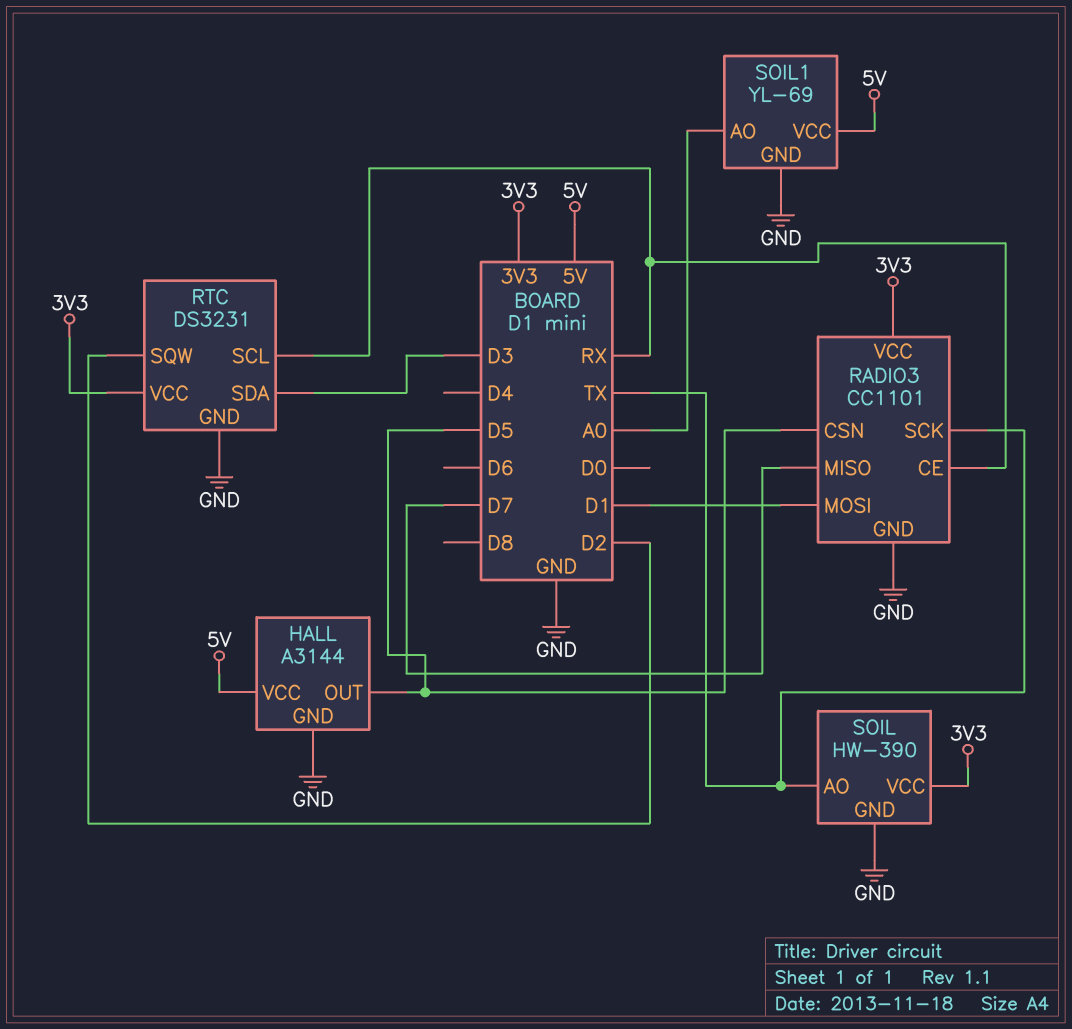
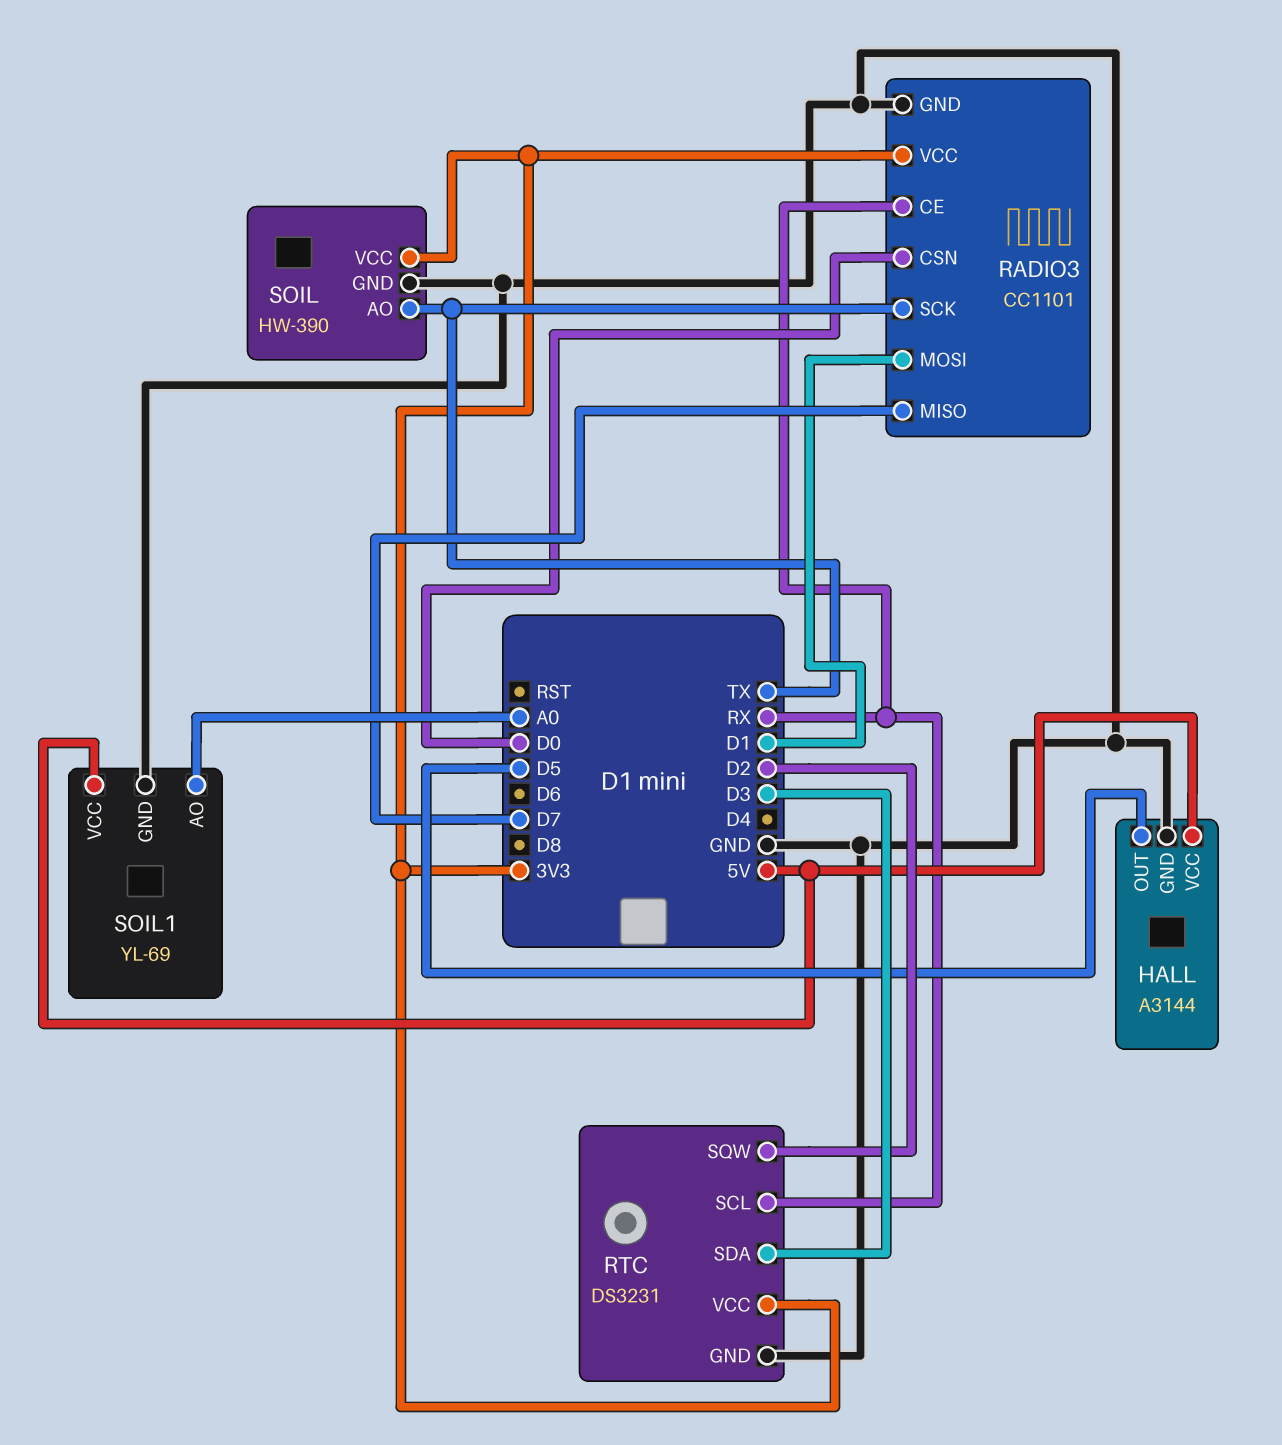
RADIO3 pin CSN: D5 -> D0

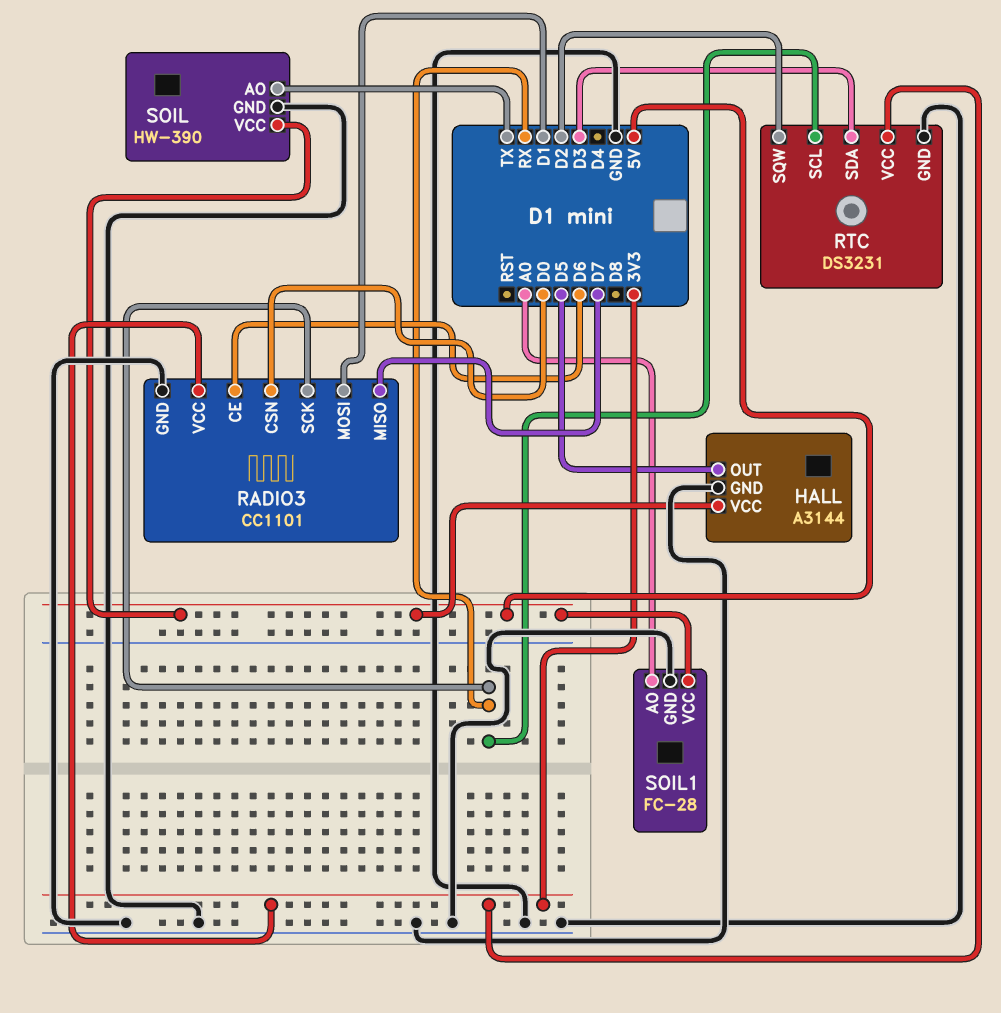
RADIO3 pin CE: RX -> D6
RADIO3 pin SCK: TX -> RX
SOIL pin VCC: 3V3 -> 5V
SOIL1: YL-69 -> FC-28

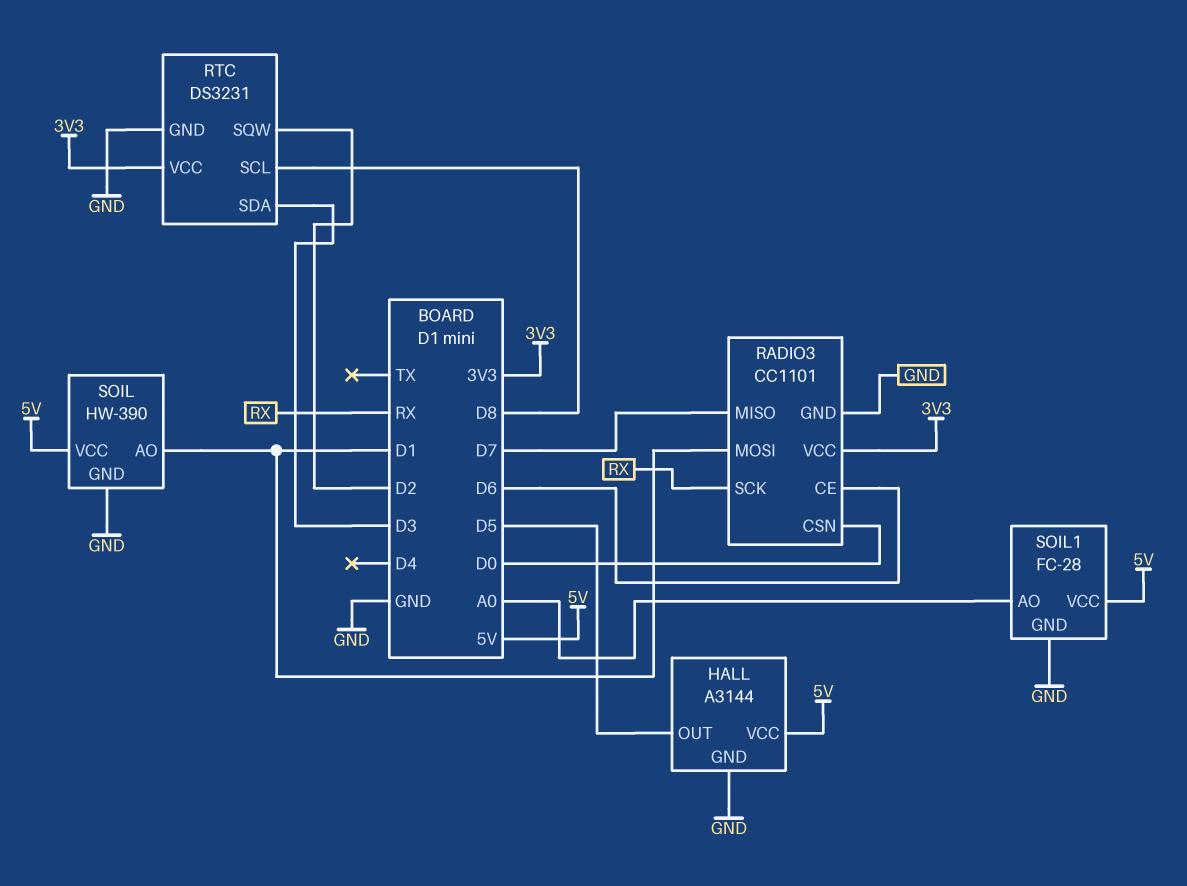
RTC pin SCL: RX -> D8
SOIL pin AO: TX -> D1

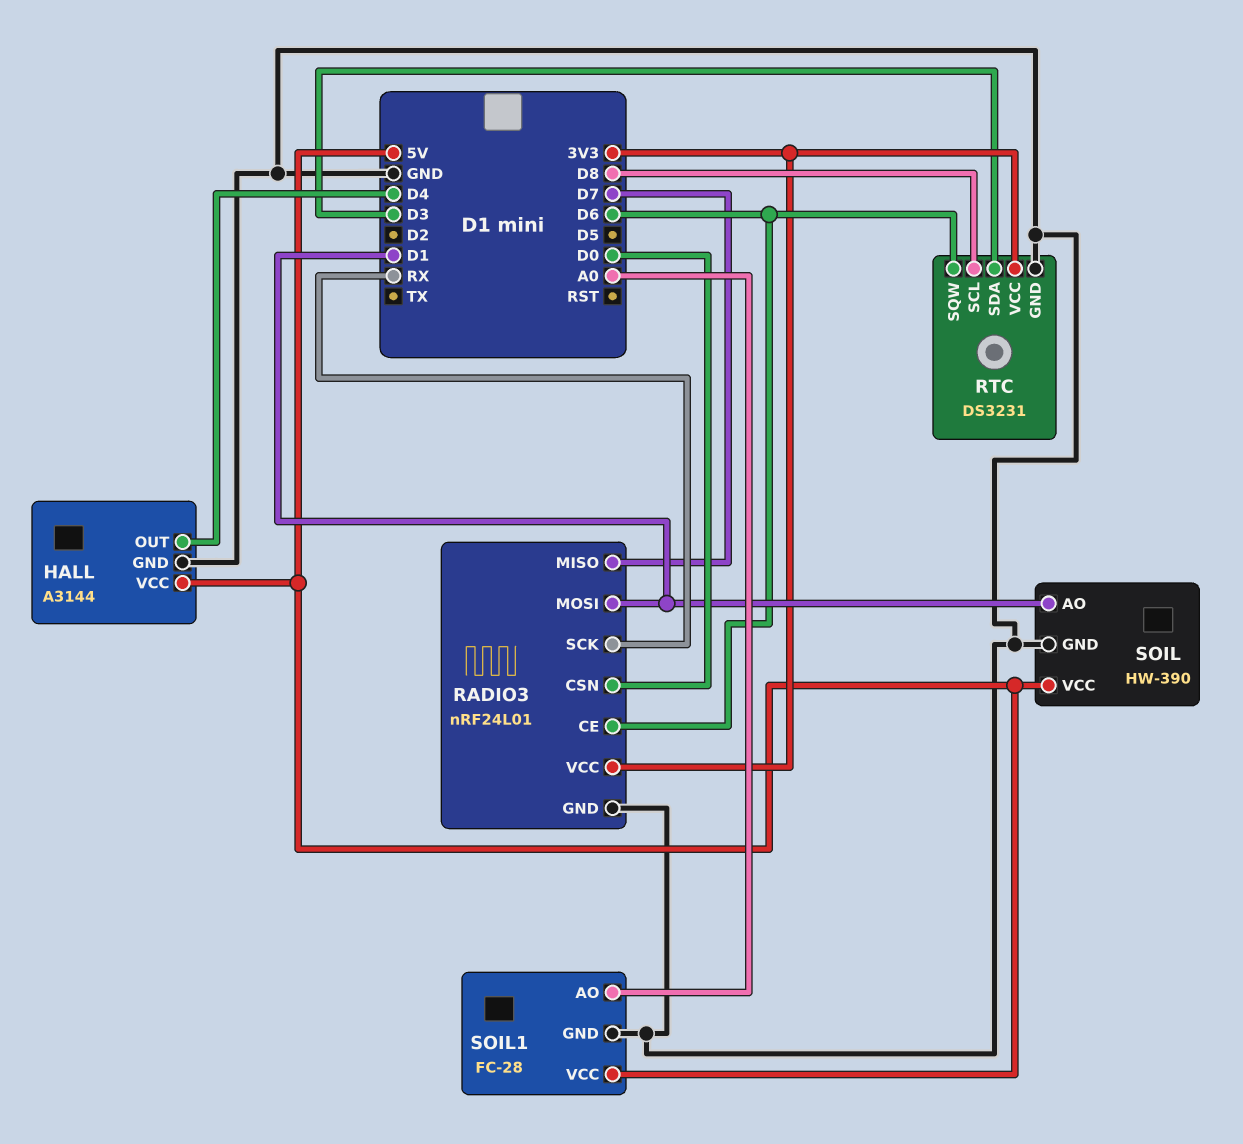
HALL pin OUT: D5 -> D4
RADIO3: CC1101 -> nRF24L01
RTC pin SQW: D2 -> D6

